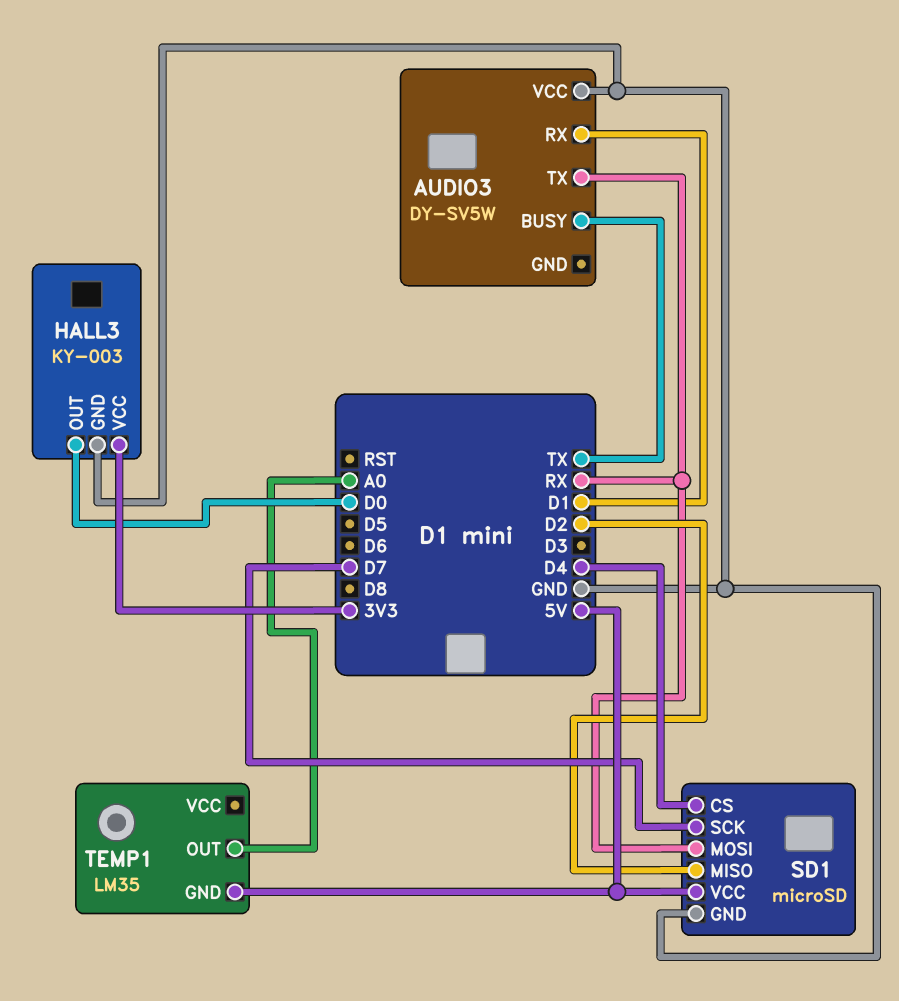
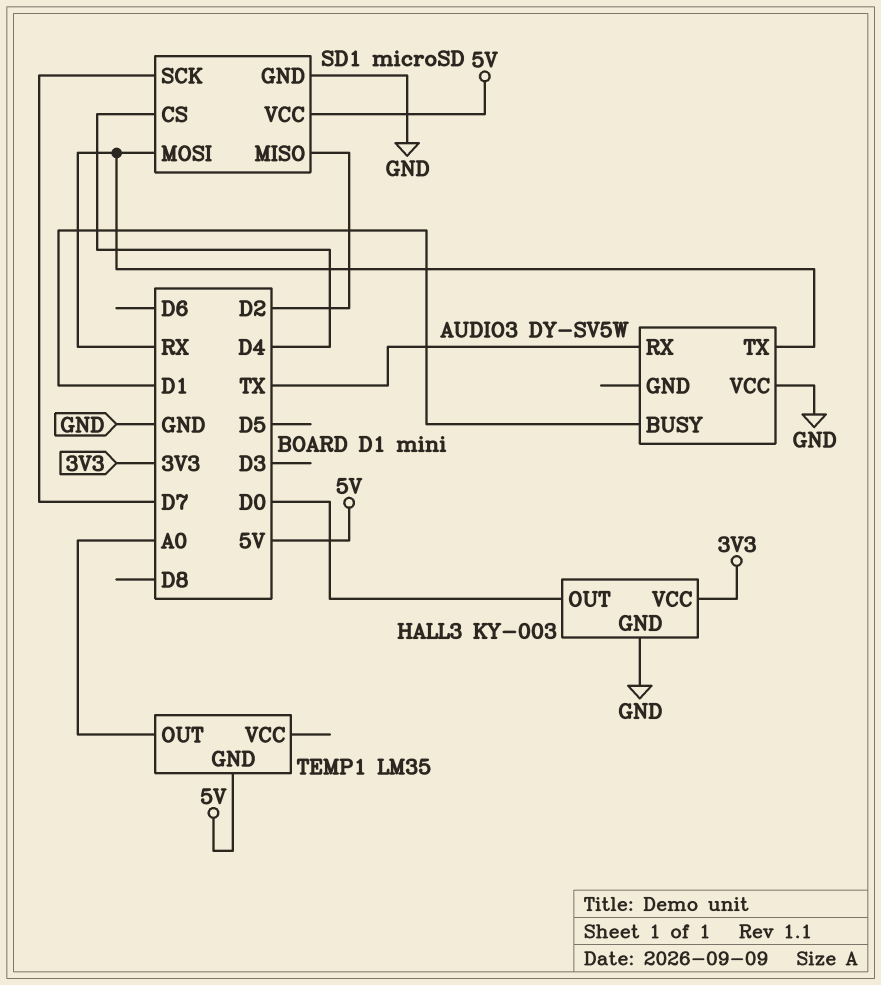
AUDIO3 pin BUSY: TX -> D1
AUDIO3 pin RX: D1 -> TX

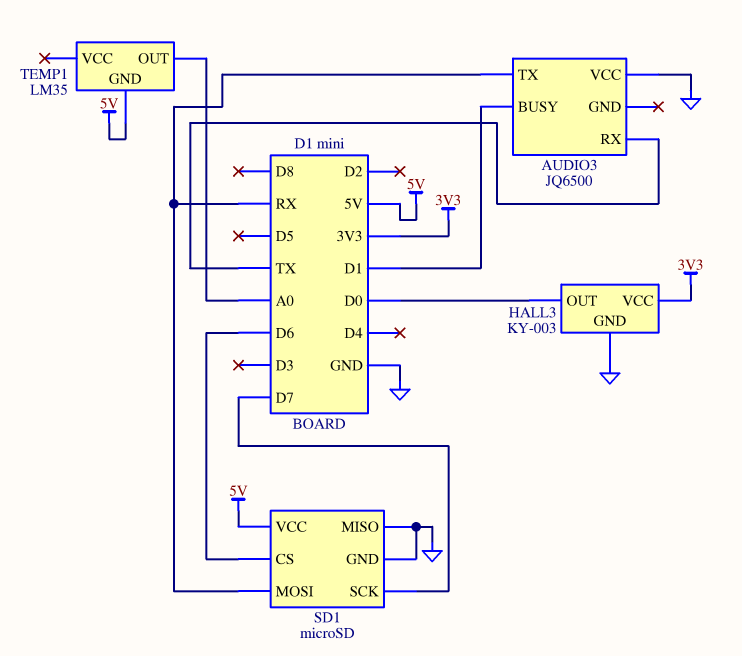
AUDIO3: DY-SV5W -> JQ6500
SD1 pin CS: D4 -> D6
SD1 pin MISO: D2 -> GND

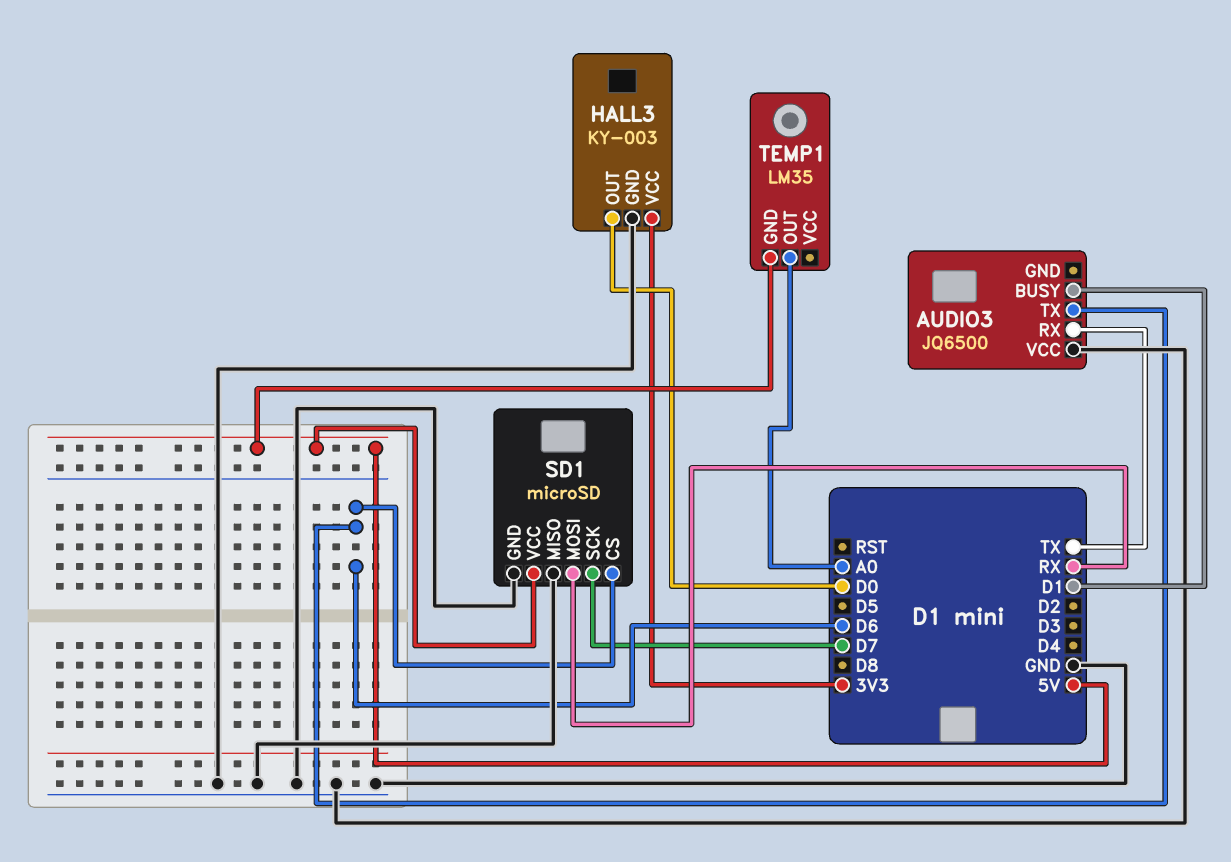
AUDIO3 pin TX: RX -> D6

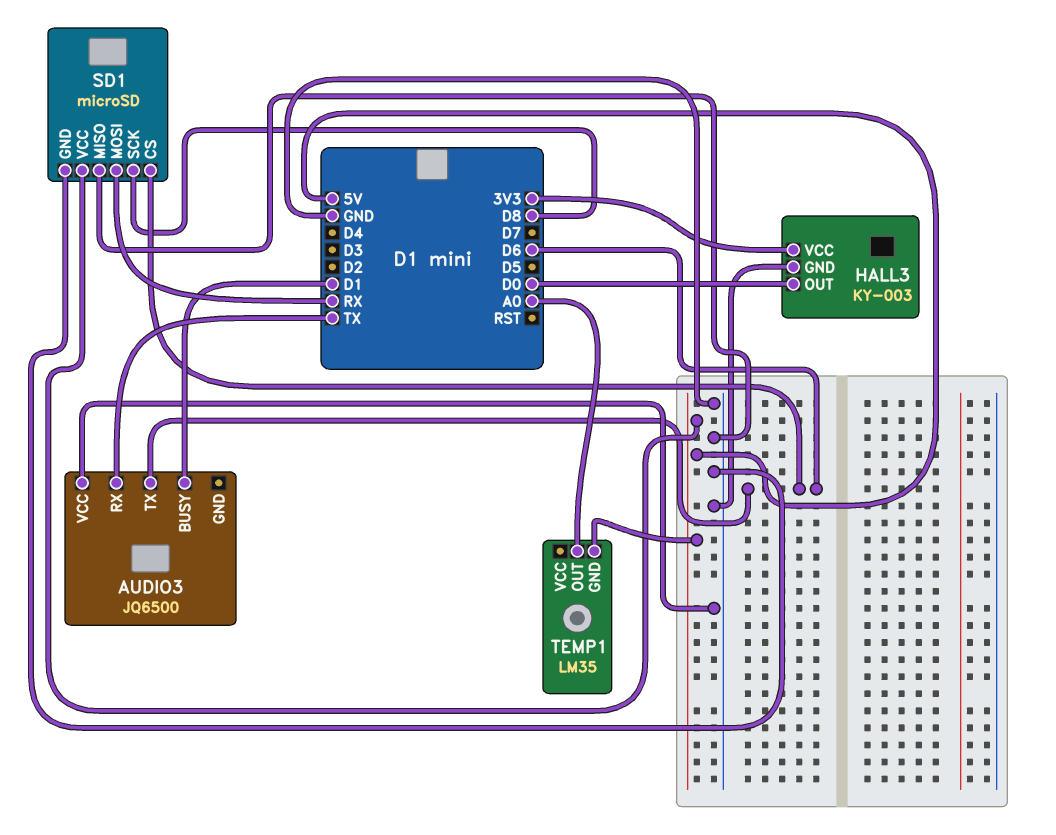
SD1 pin SCK: D7 -> D8

